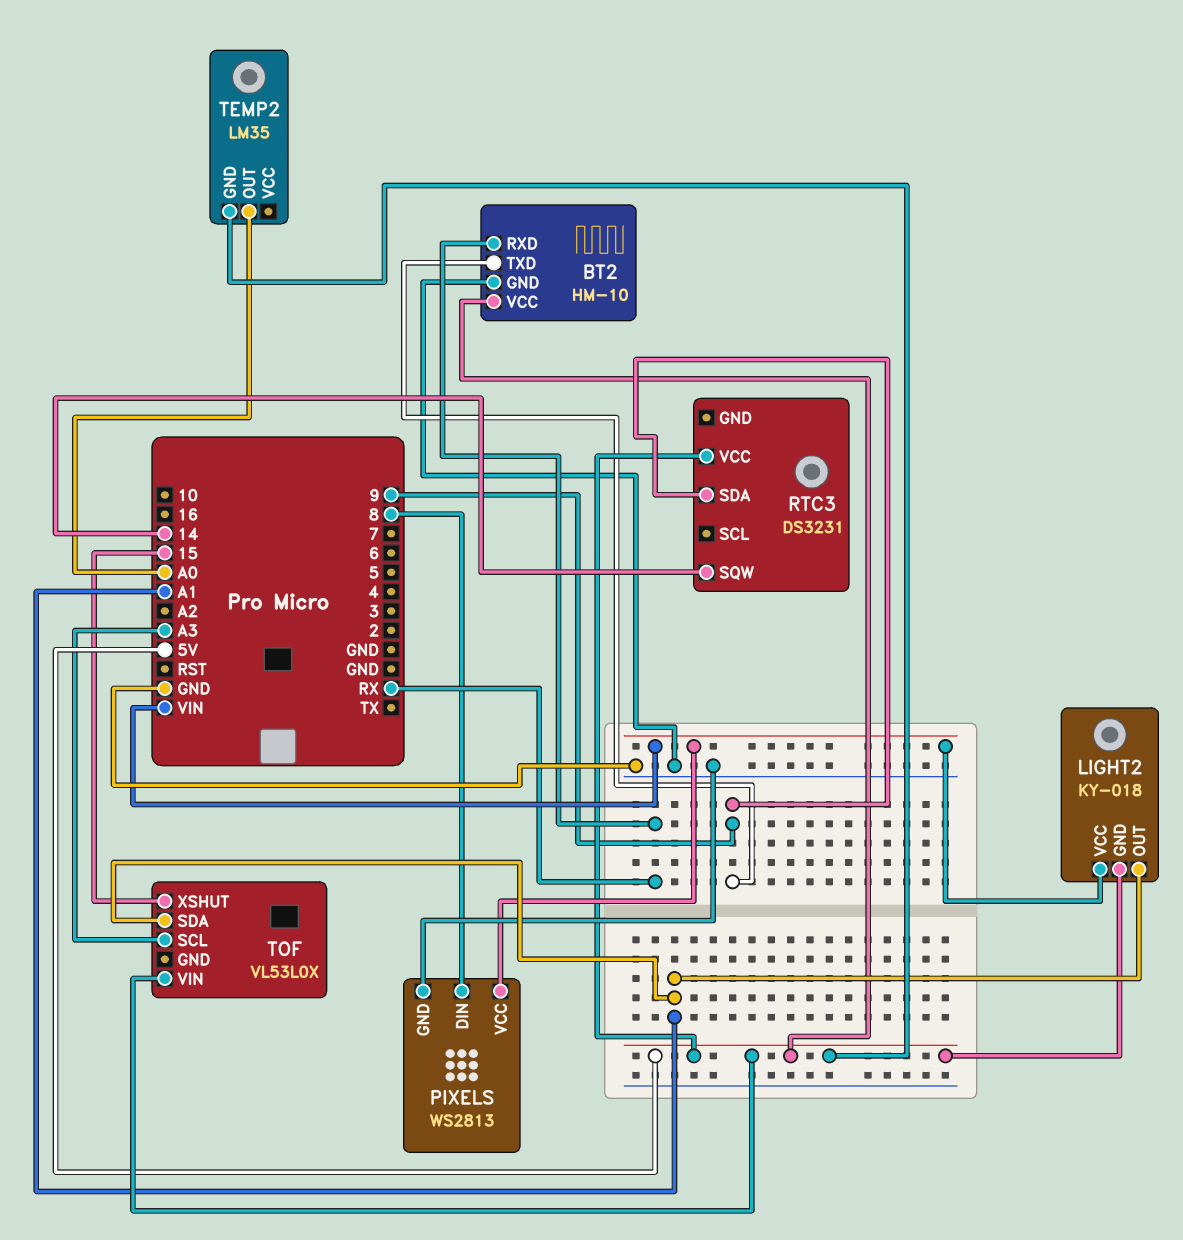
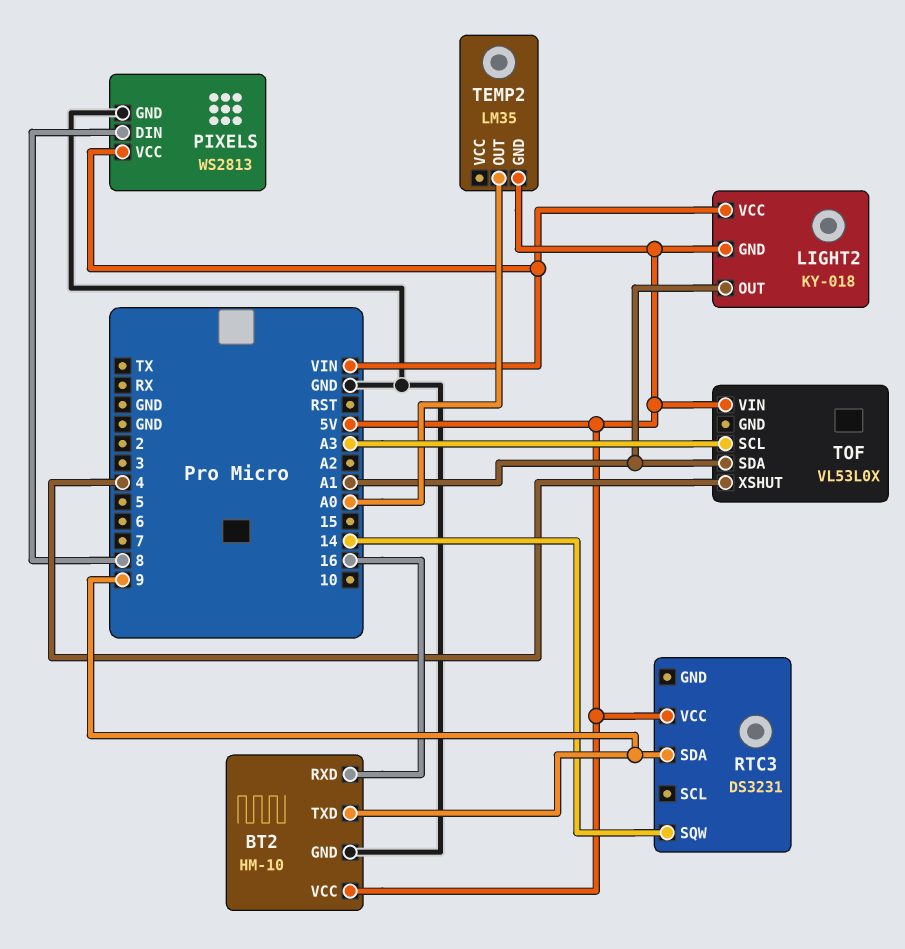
BT2 pin RXD: RX -> 16
TOF pin XSHUT: 15 -> 4

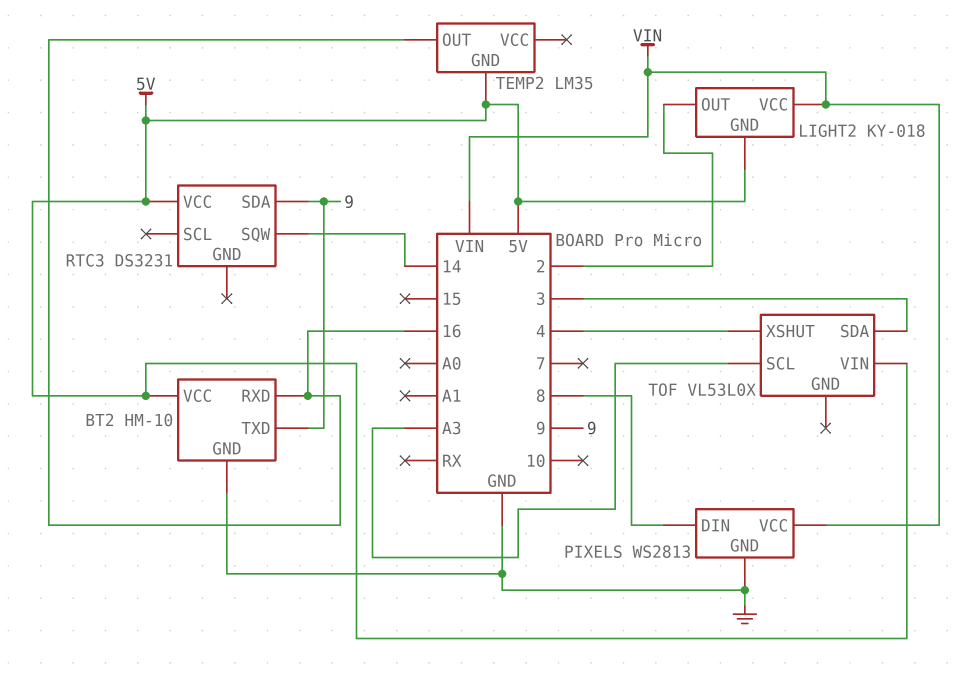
LIGHT2 pin OUT: A1 -> 2
TEMP2 pin OUT: A0 -> 16
TOF pin SDA: A1 -> 3

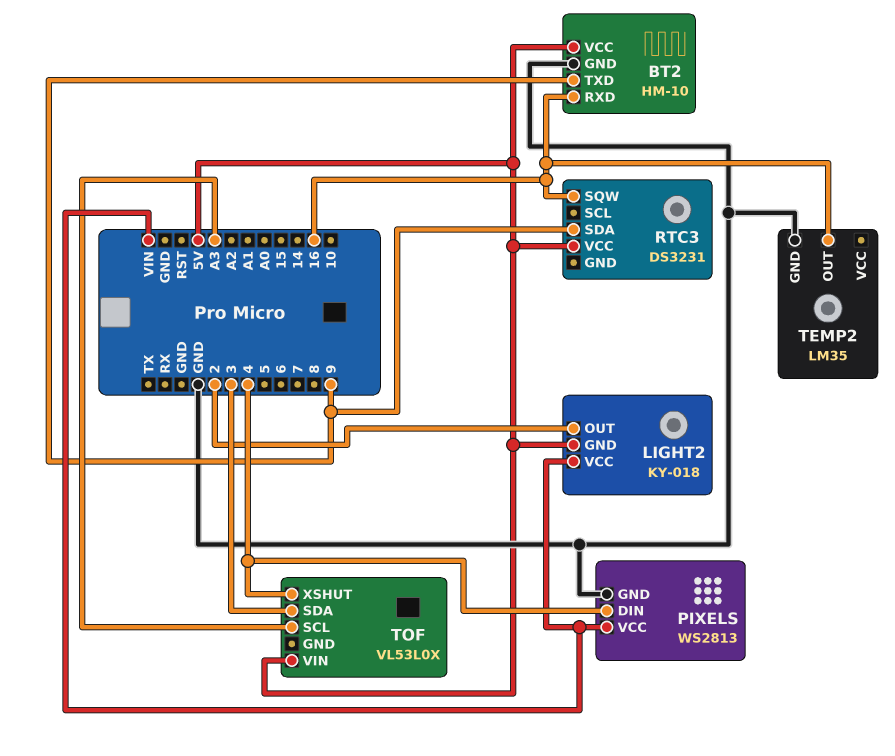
PIXELS pin DIN: 8 -> 4
RTC3 pin SQW: 14 -> 16
TEMP2 pin GND: 5V -> GND

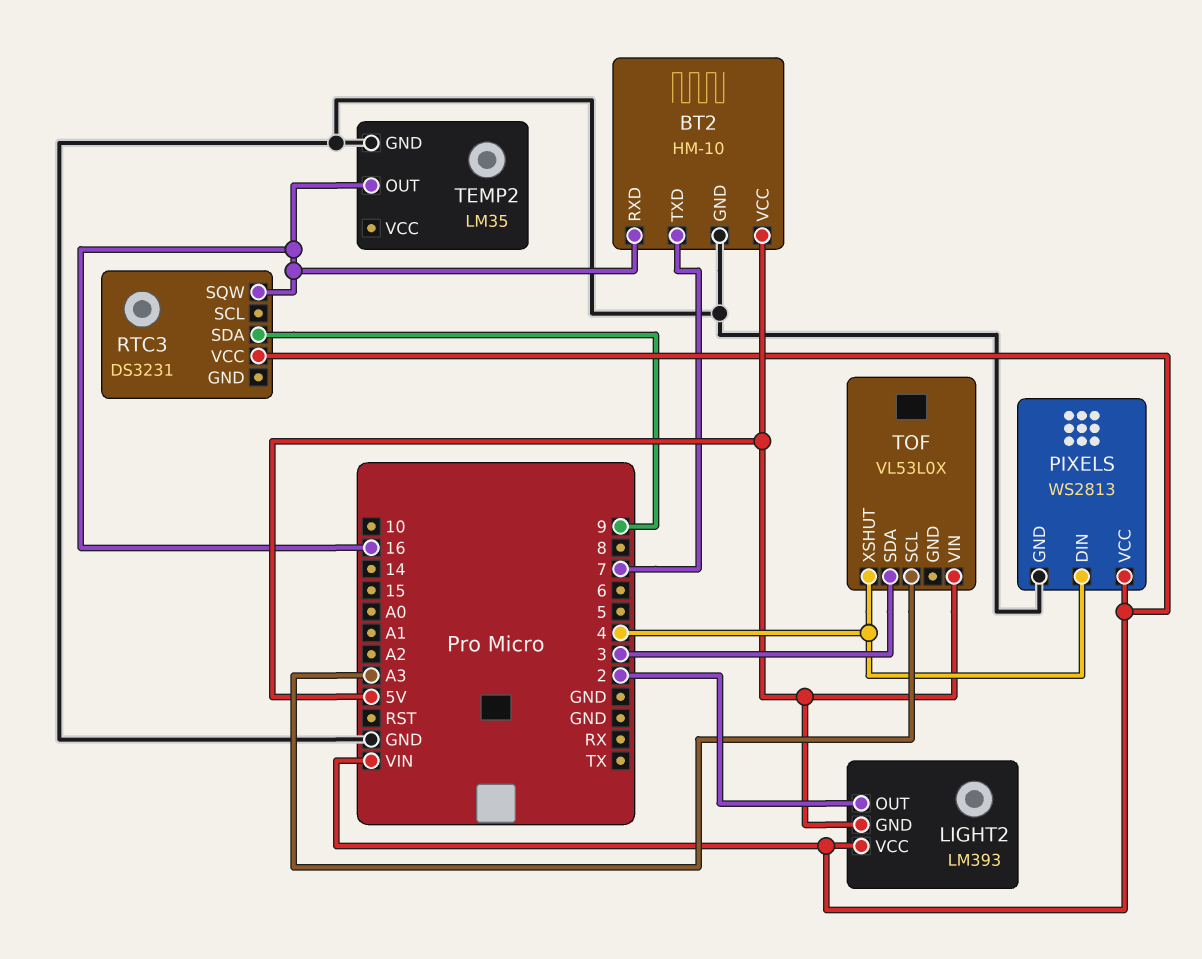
BT2 pin TXD: 9 -> 7
LIGHT2: KY-018 -> LM393
RTC3 pin VCC: 5V -> VIN

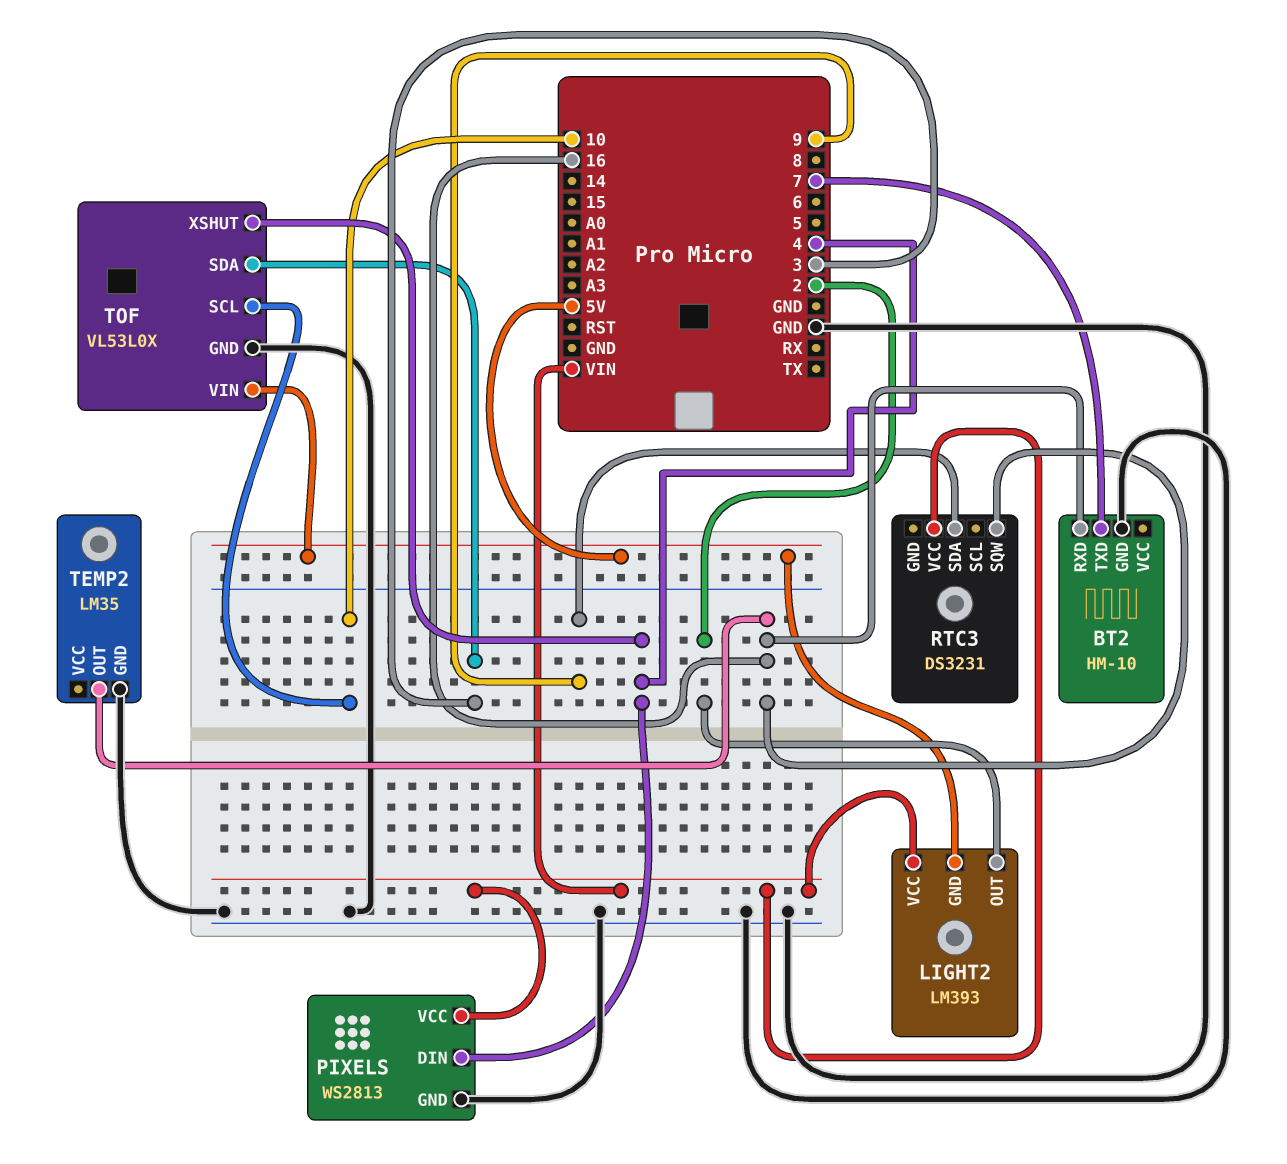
BT2 pin VCC: 5V -> none
TOF pin GND: none -> GND
TOF pin SCL: A3 -> 10

